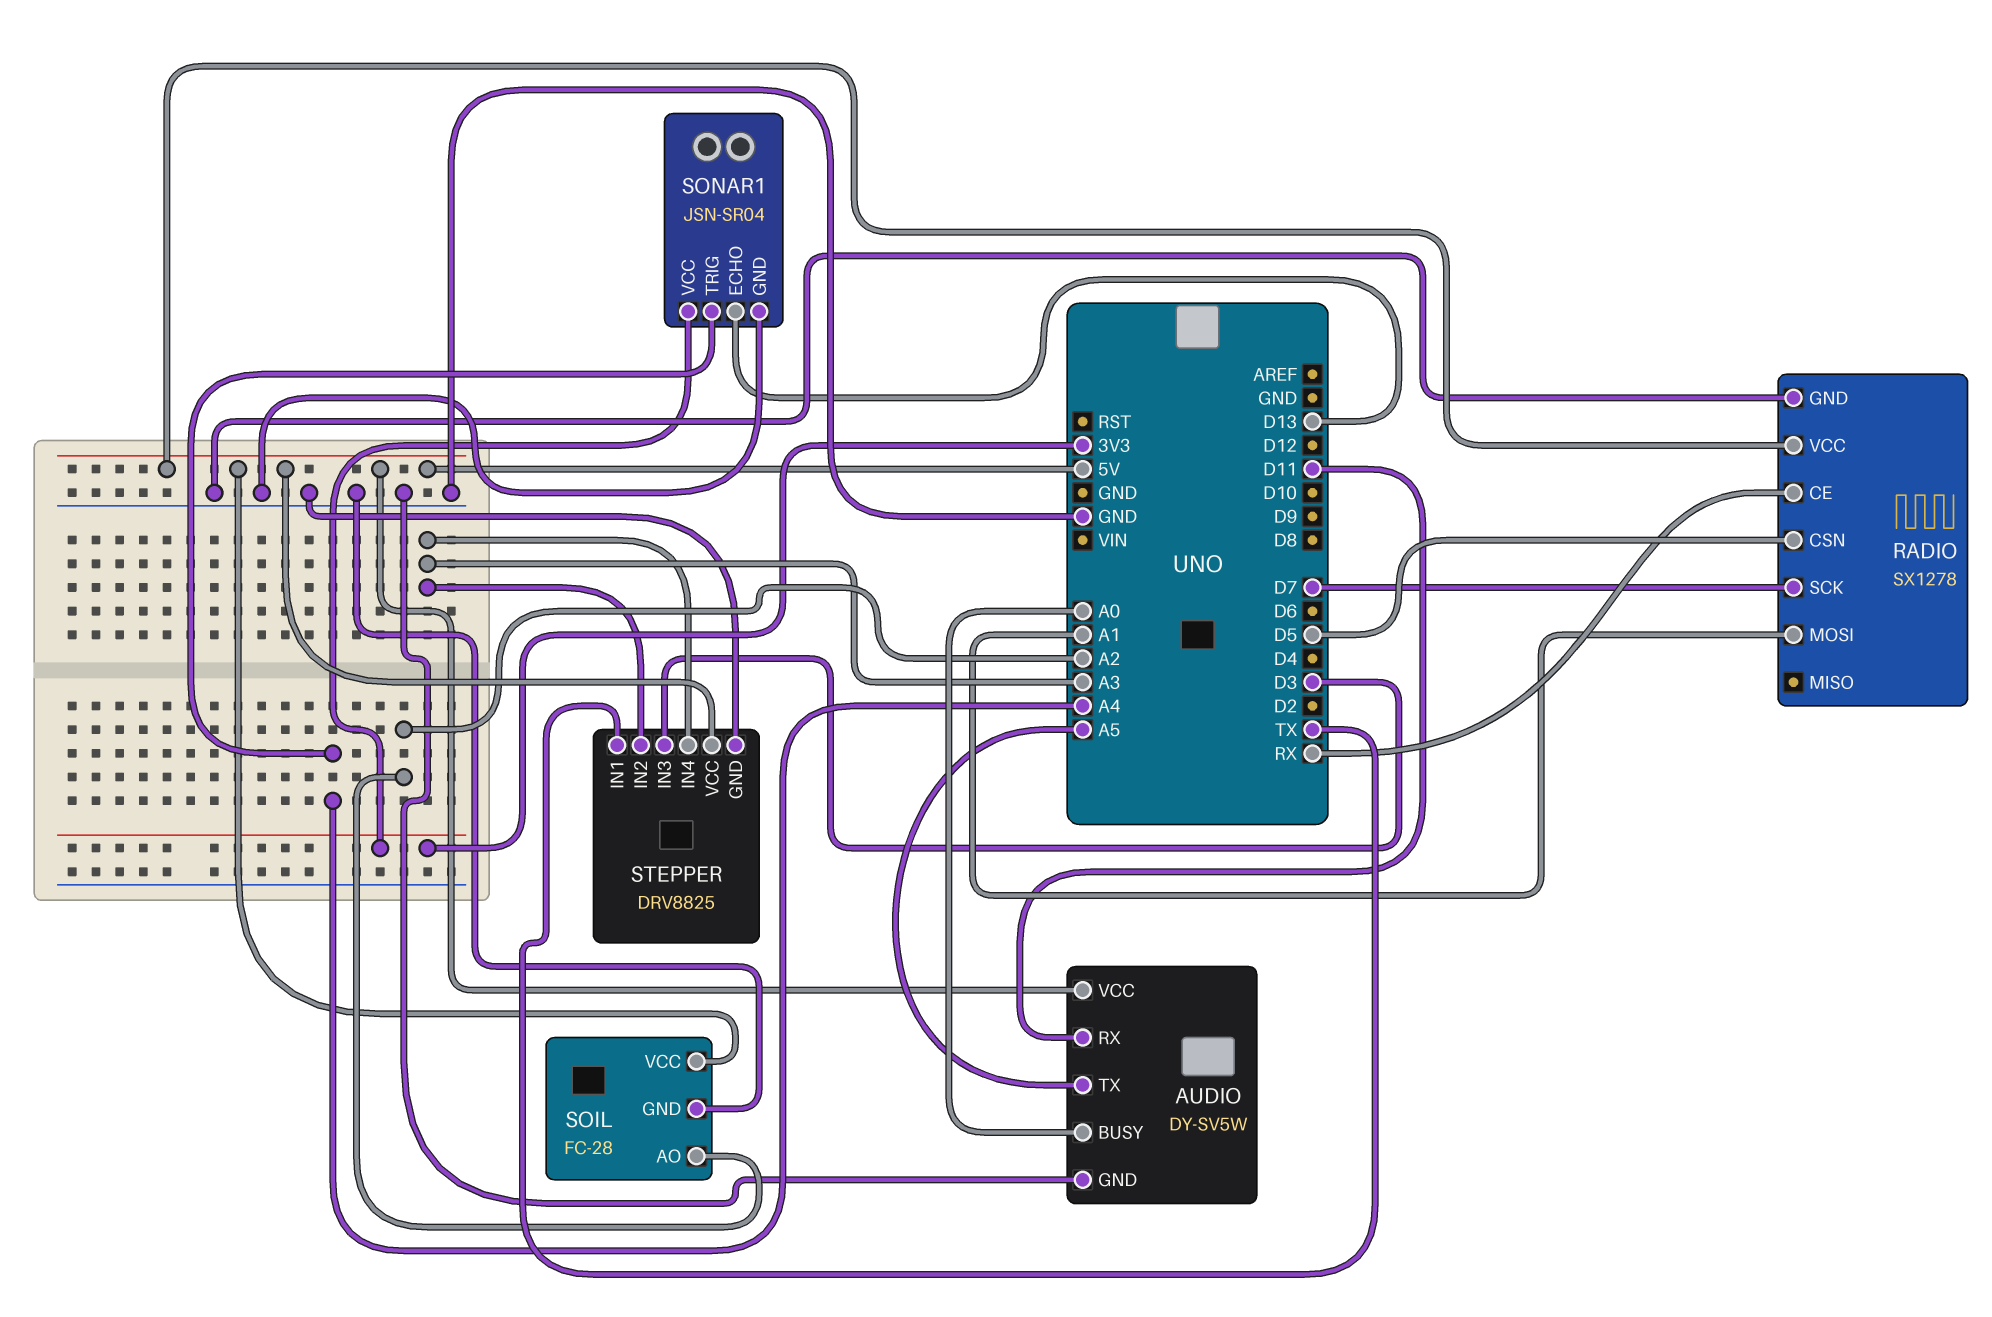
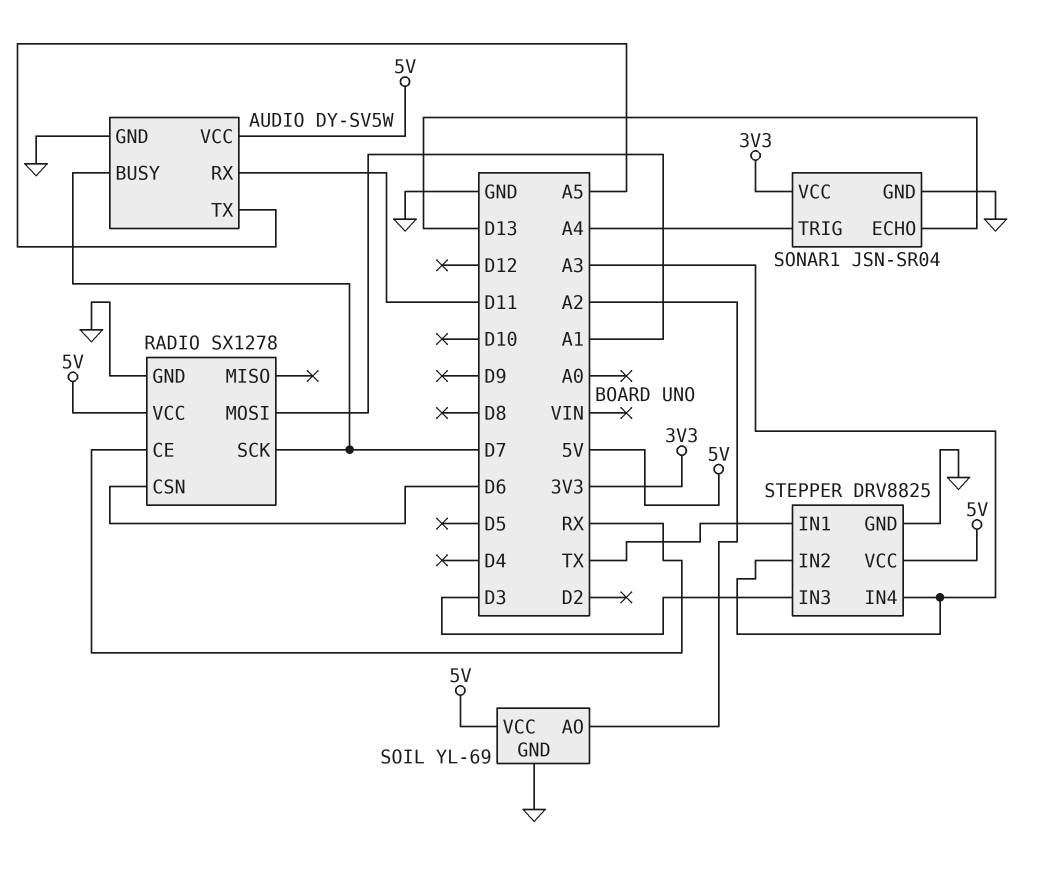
AUDIO pin BUSY: A0 -> D7
RADIO pin CSN: D5 -> D6
SOIL: FC-28 -> YL-69

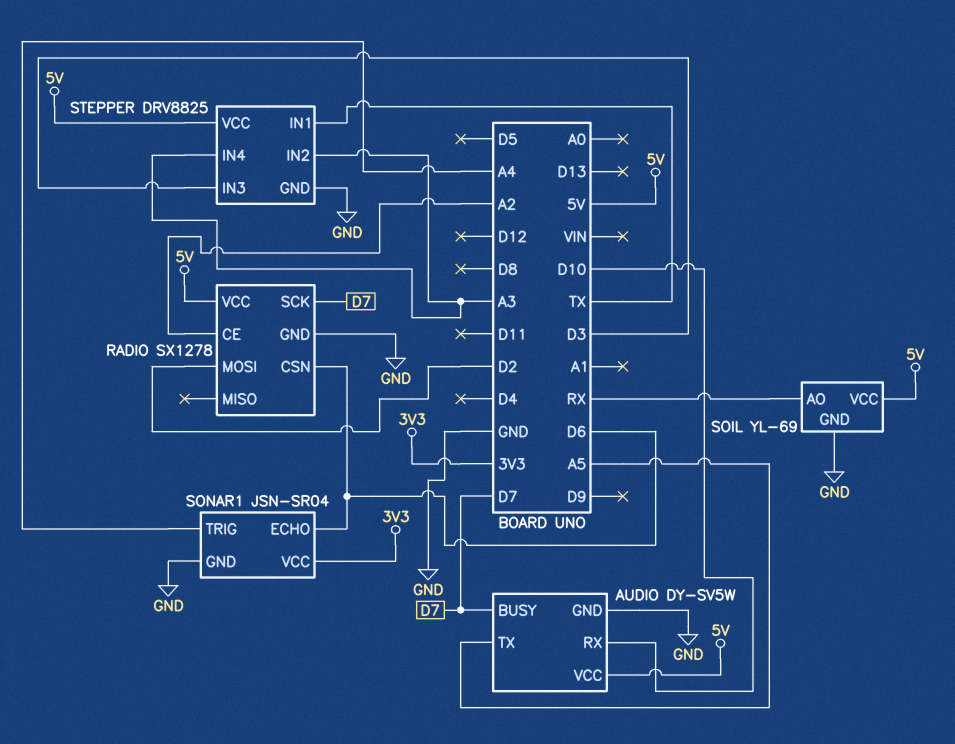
AUDIO pin RX: D11 -> D10
RADIO pin CE: RX -> A2
RADIO pin MOSI: A1 -> D2
SOIL pin AO: A2 -> RX
SONAR1 pin ECHO: D13 -> D6

